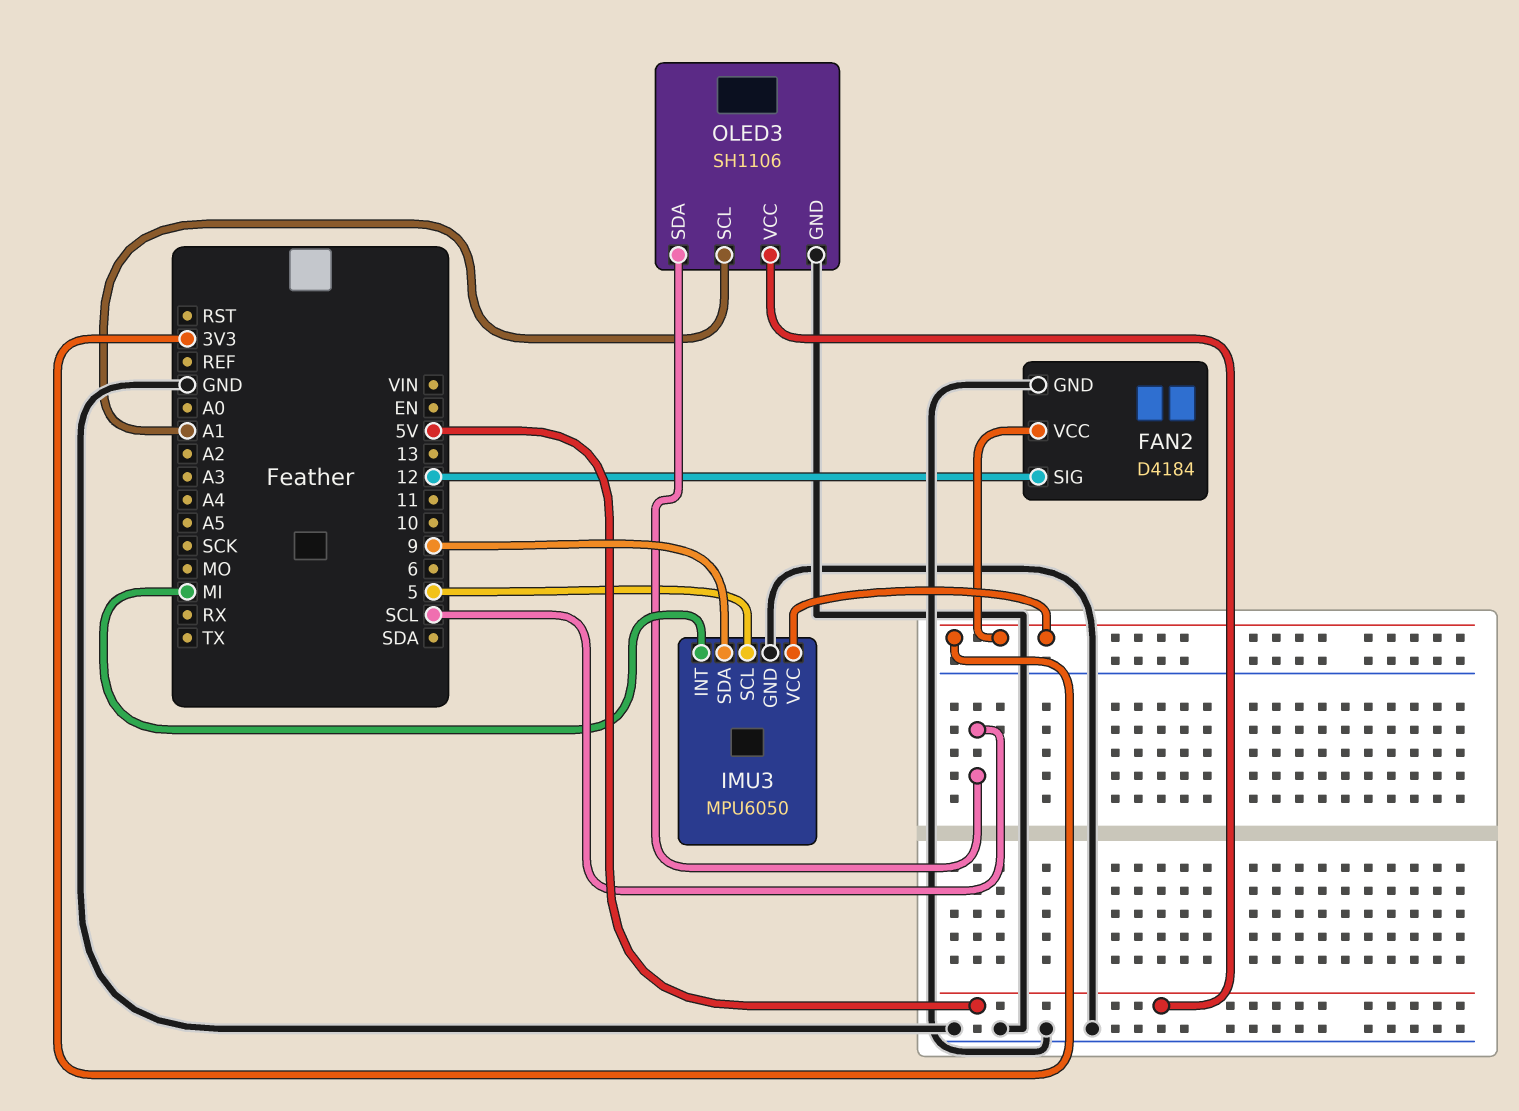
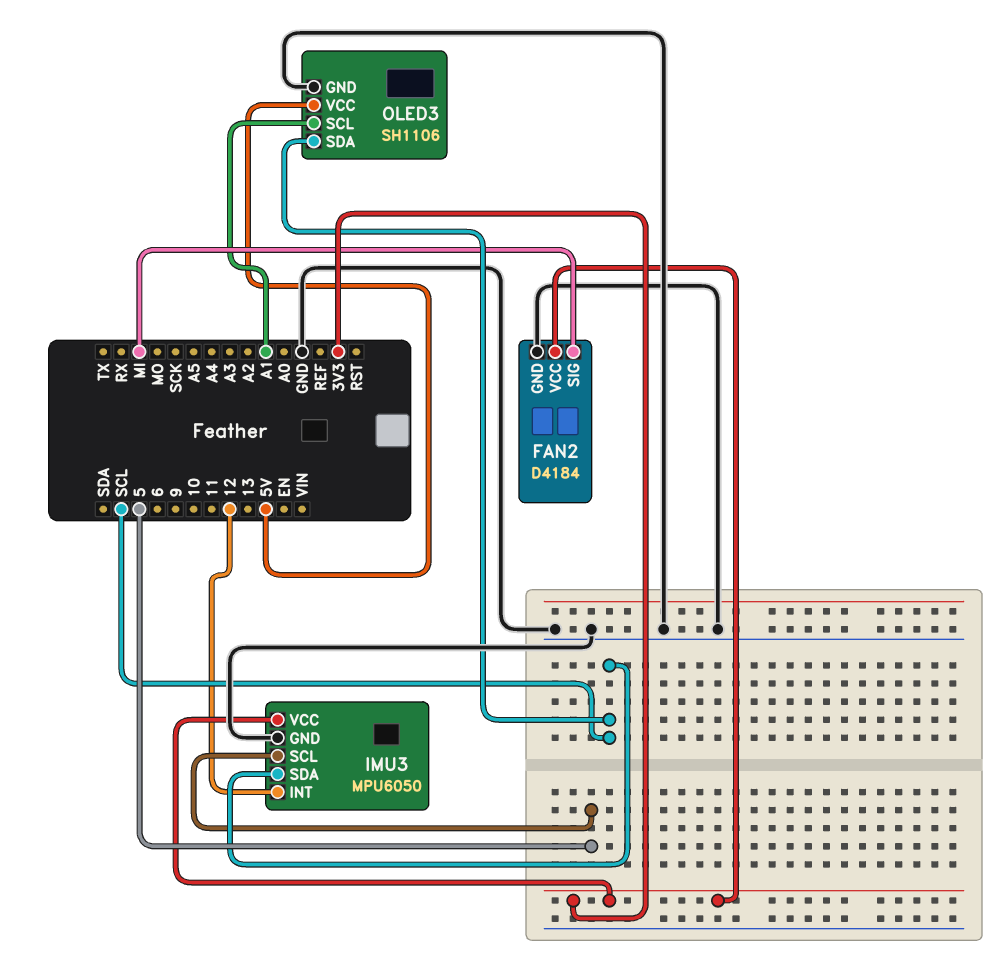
FAN2 pin SIG: 12 -> MI
IMU3 pin INT: MI -> 12
IMU3 pin SDA: 9 -> SCL

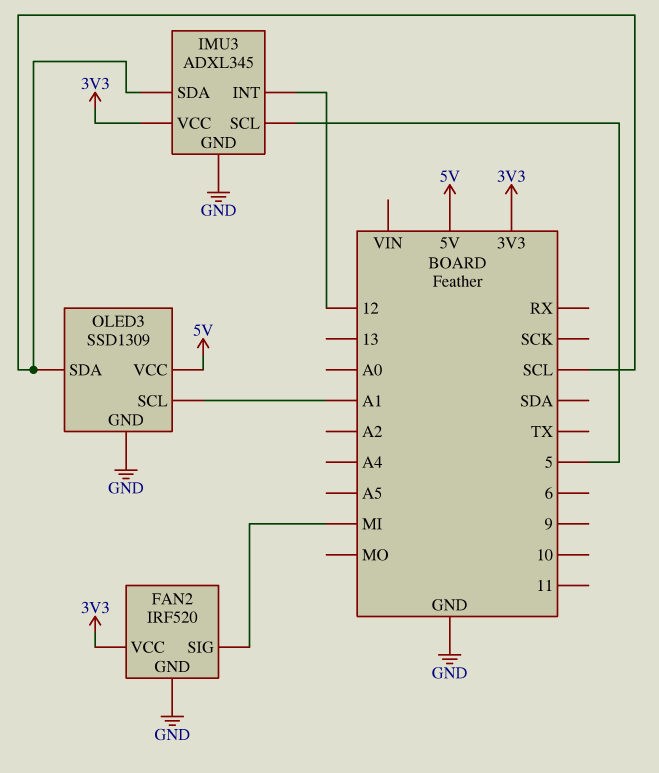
FAN2: D4184 -> IRF520
IMU3: MPU6050 -> ADXL345
OLED3: SH1106 -> SSD1309

